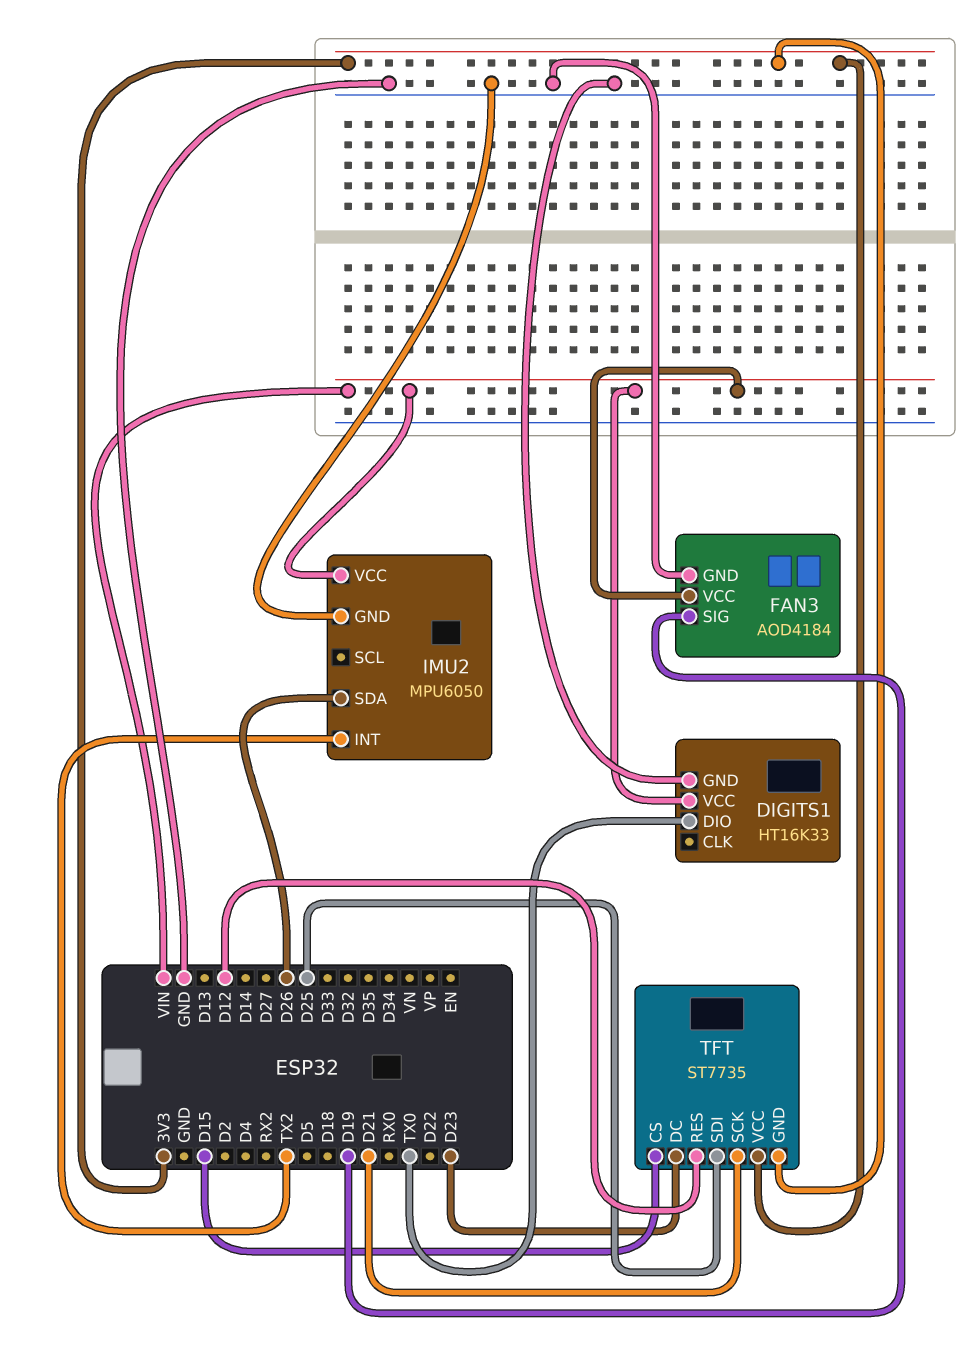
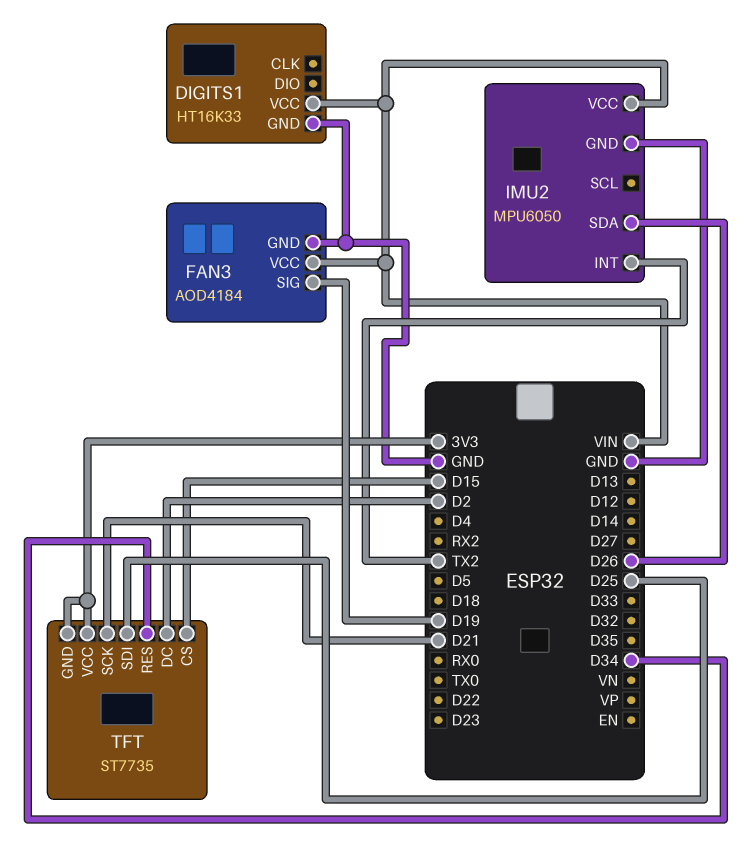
DIGITS1 pin DIO: TX0 -> none
TFT pin DC: D23 -> D2
TFT pin RES: D12 -> D34

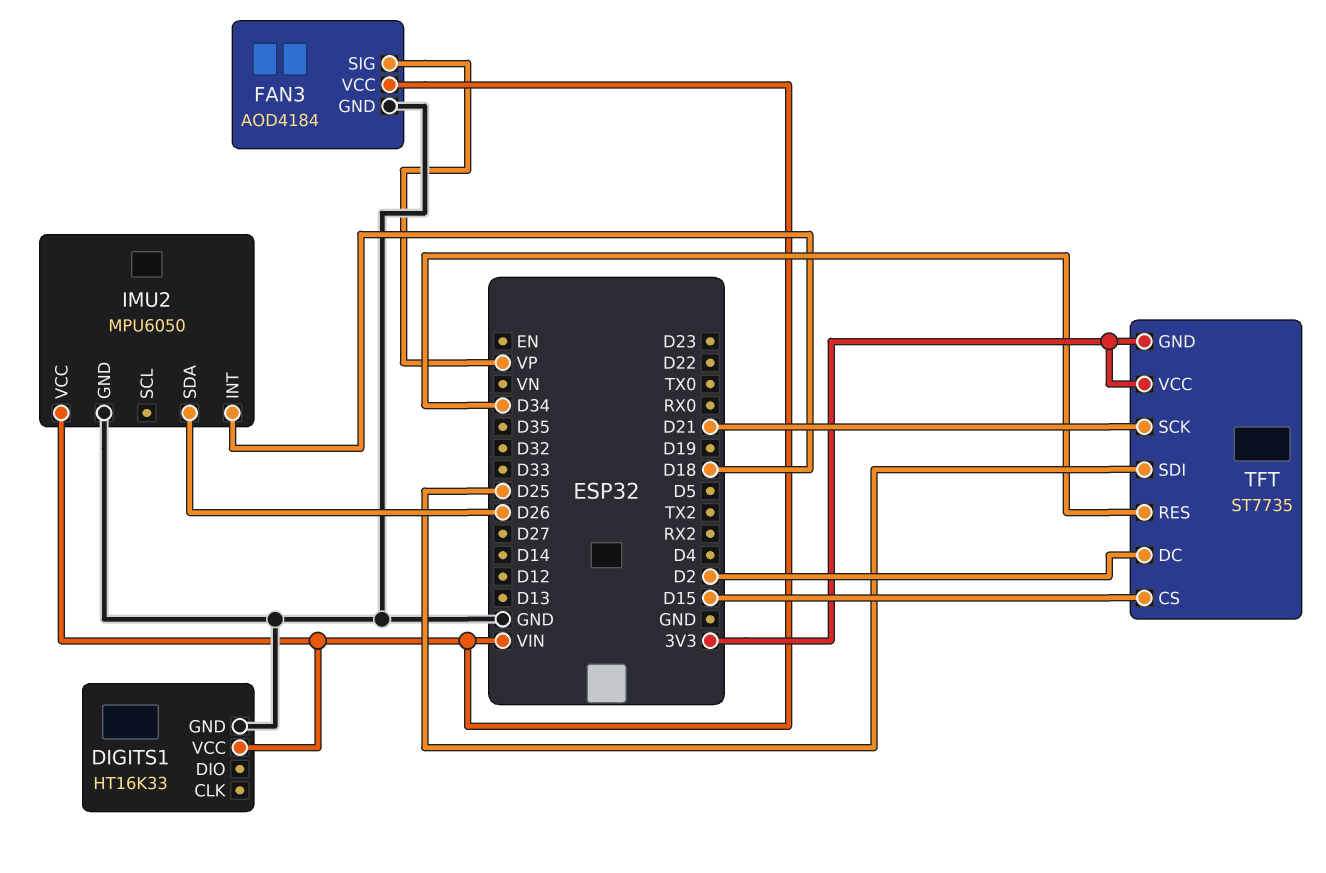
FAN3 pin SIG: D19 -> VP
IMU2 pin INT: TX2 -> D18

